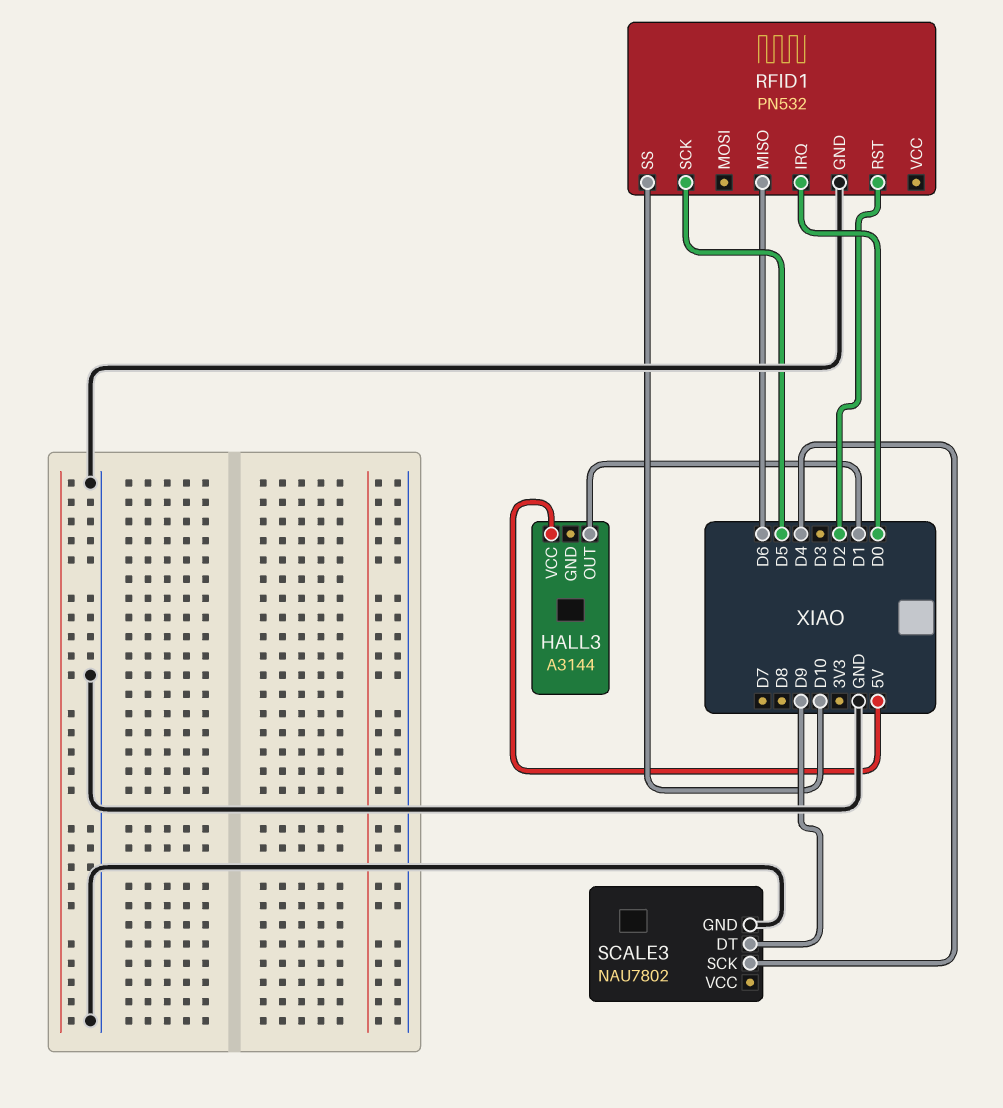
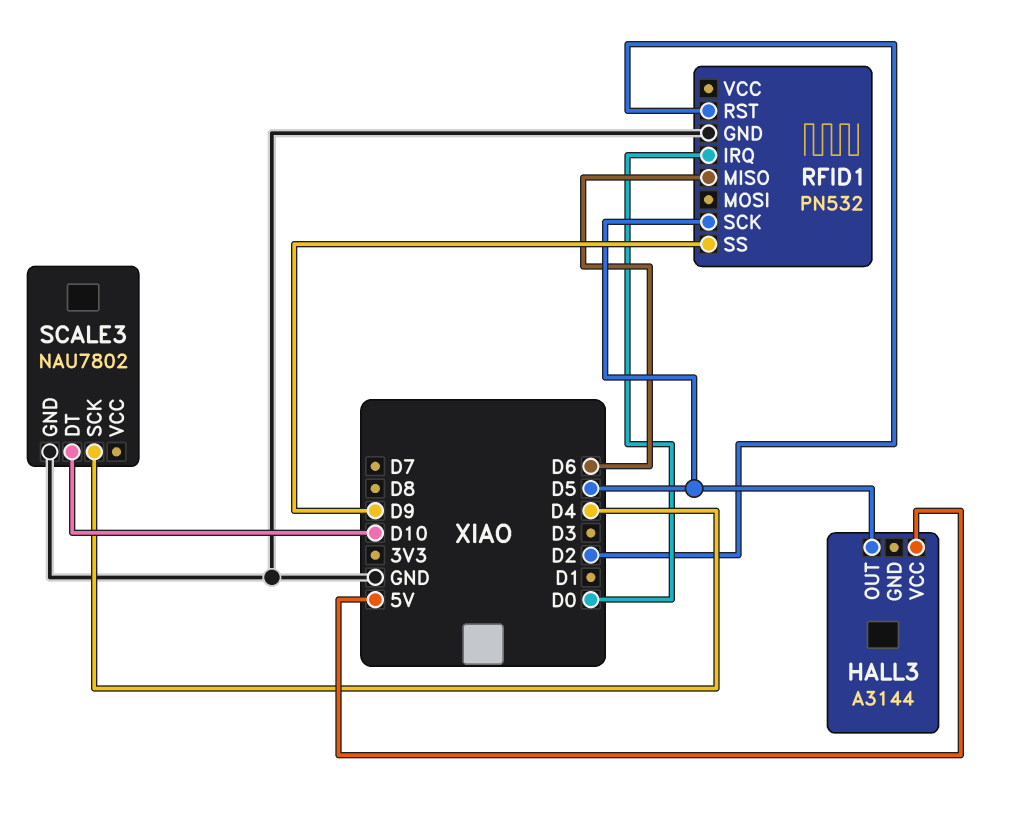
HALL3 pin OUT: D1 -> D5
RFID1 pin SS: D10 -> D9
SCALE3 pin DT: D9 -> D10

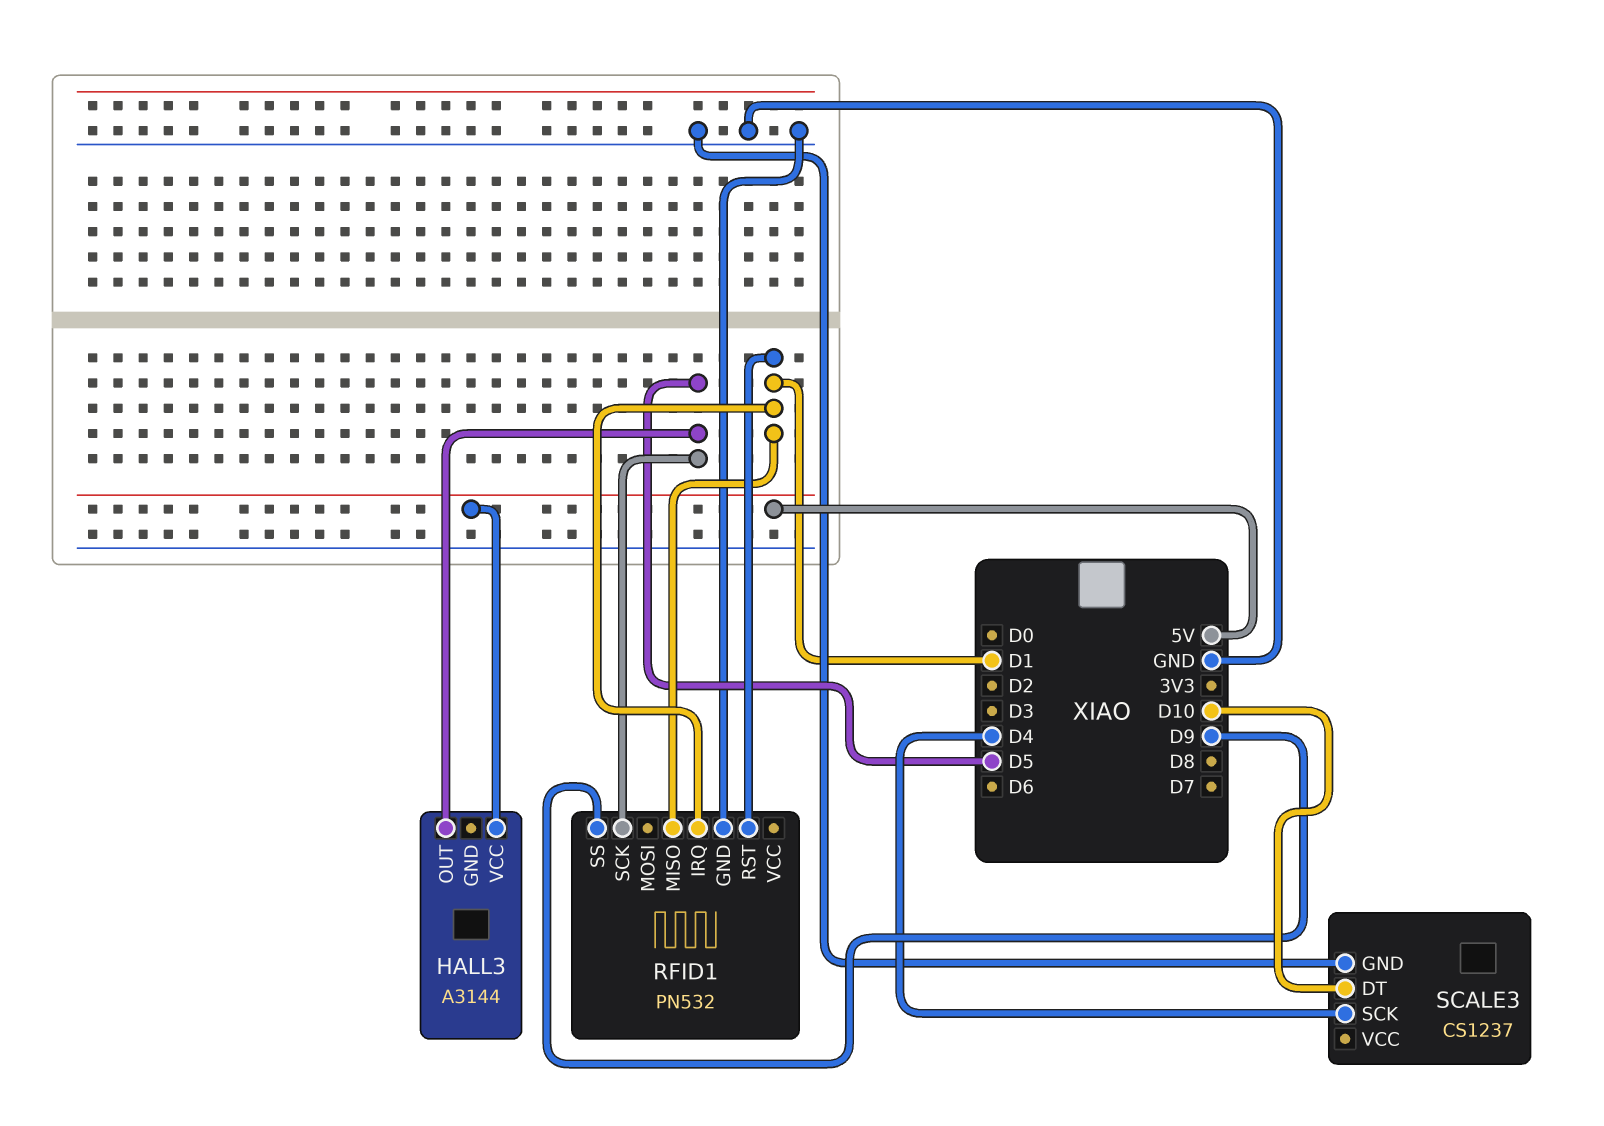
RFID1 pin IRQ: D0 -> D1
RFID1 pin MISO: D6 -> D1
RFID1 pin RST: D2 -> D1
SCALE3: NAU7802 -> CS1237

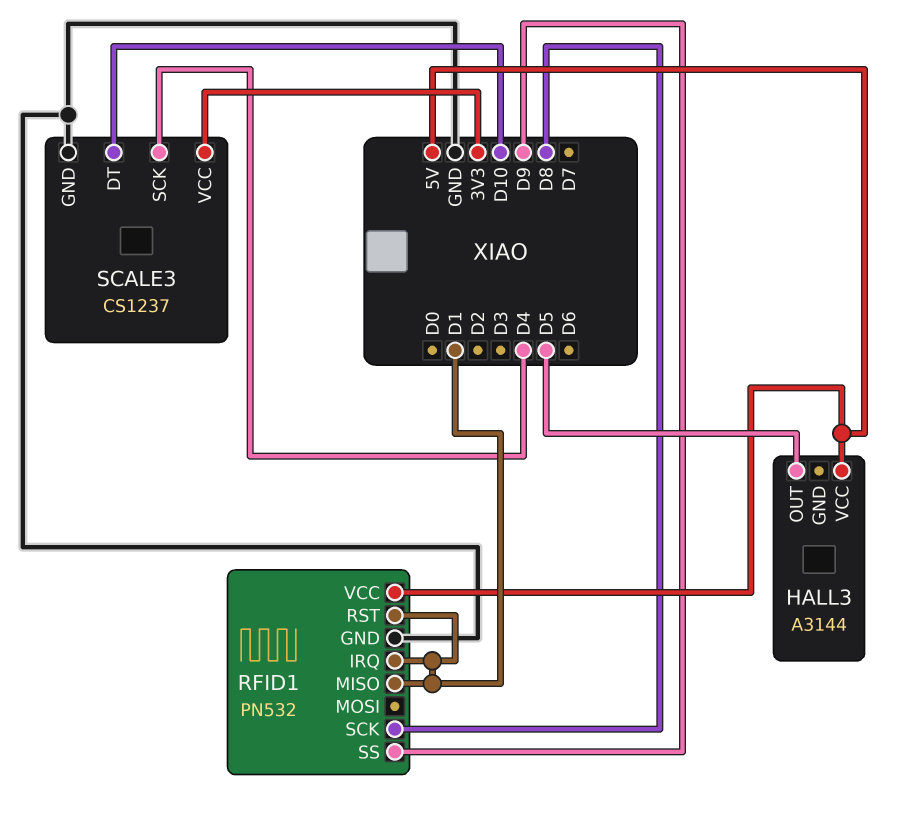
RFID1 pin SCK: D5 -> D8
RFID1 pin VCC: none -> 5V
SCALE3 pin VCC: none -> 3V3

